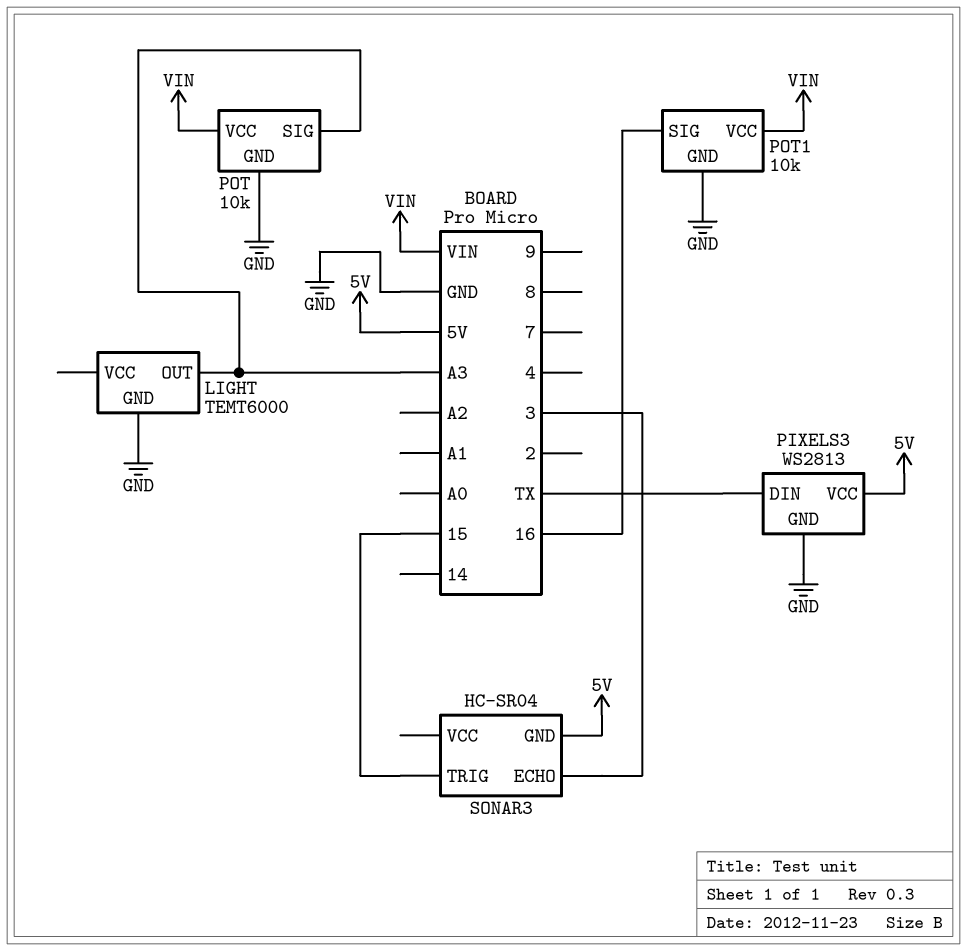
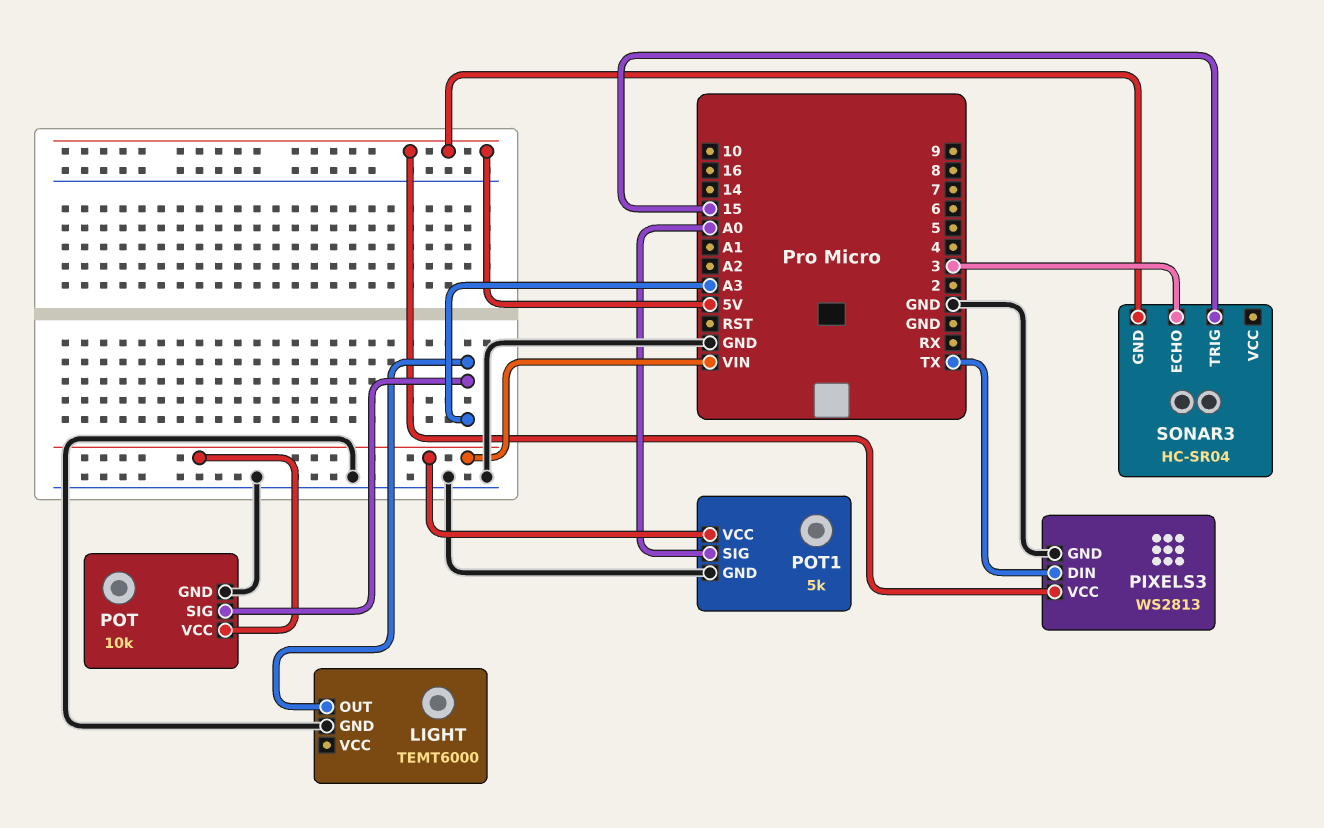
POT1: 10k -> 5k
POT1 pin SIG: 16 -> A0

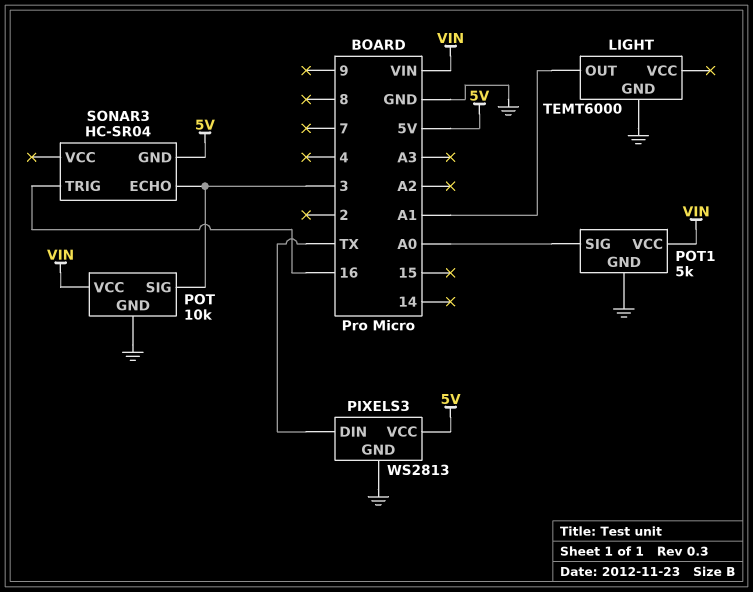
LIGHT pin OUT: A3 -> A1
POT pin SIG: A3 -> 3
SONAR3 pin TRIG: 15 -> 16

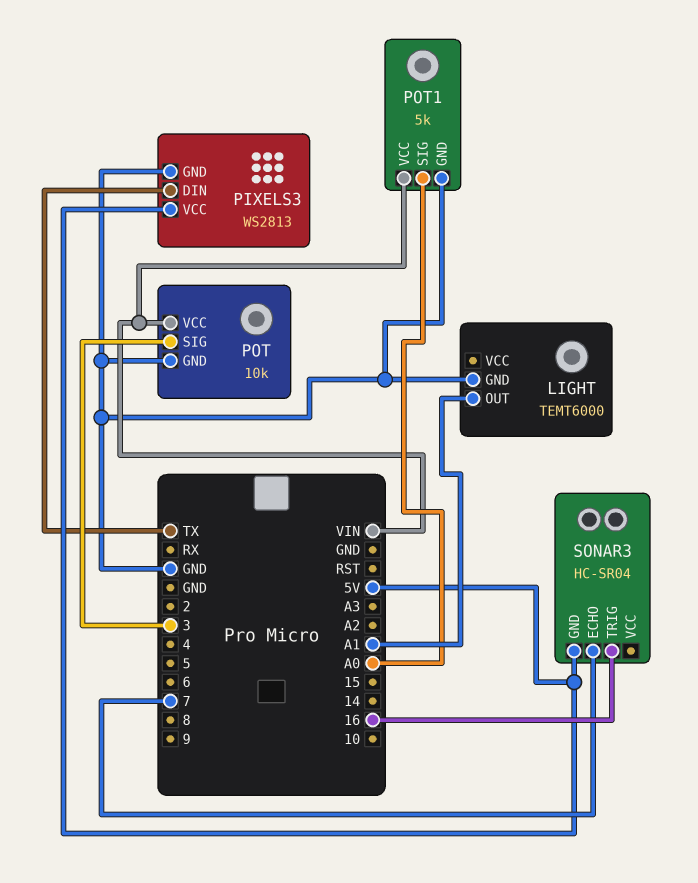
SONAR3 pin ECHO: 3 -> 7

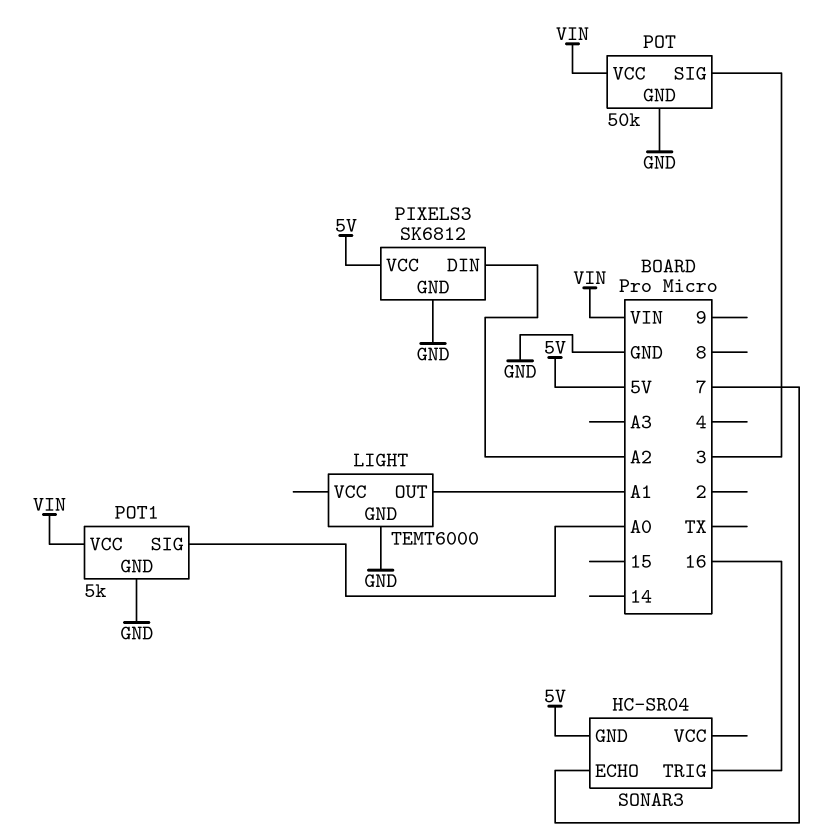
PIXELS3: WS2813 -> SK6812
PIXELS3 pin DIN: TX -> A2
POT: 10k -> 50k

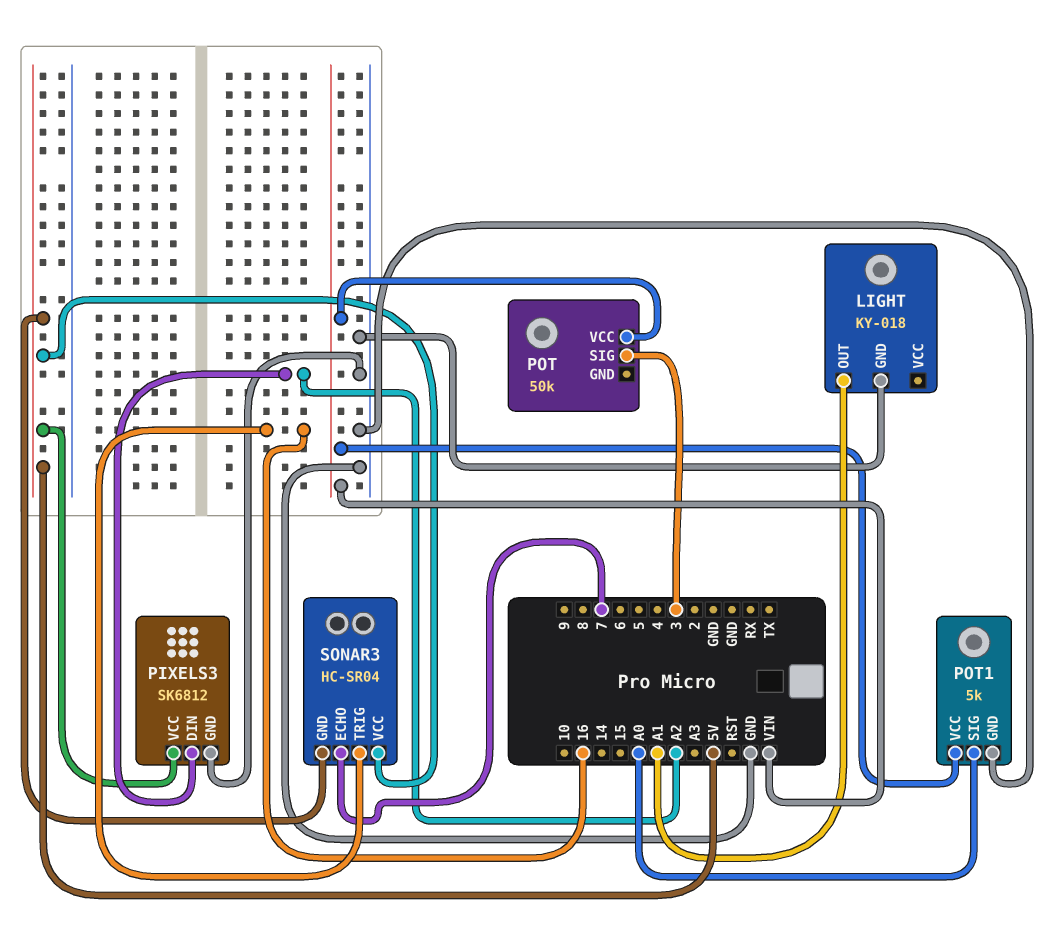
LIGHT: TEMT6000 -> KY-018
POT pin GND: GND -> none
SONAR3 pin VCC: none -> 5V

